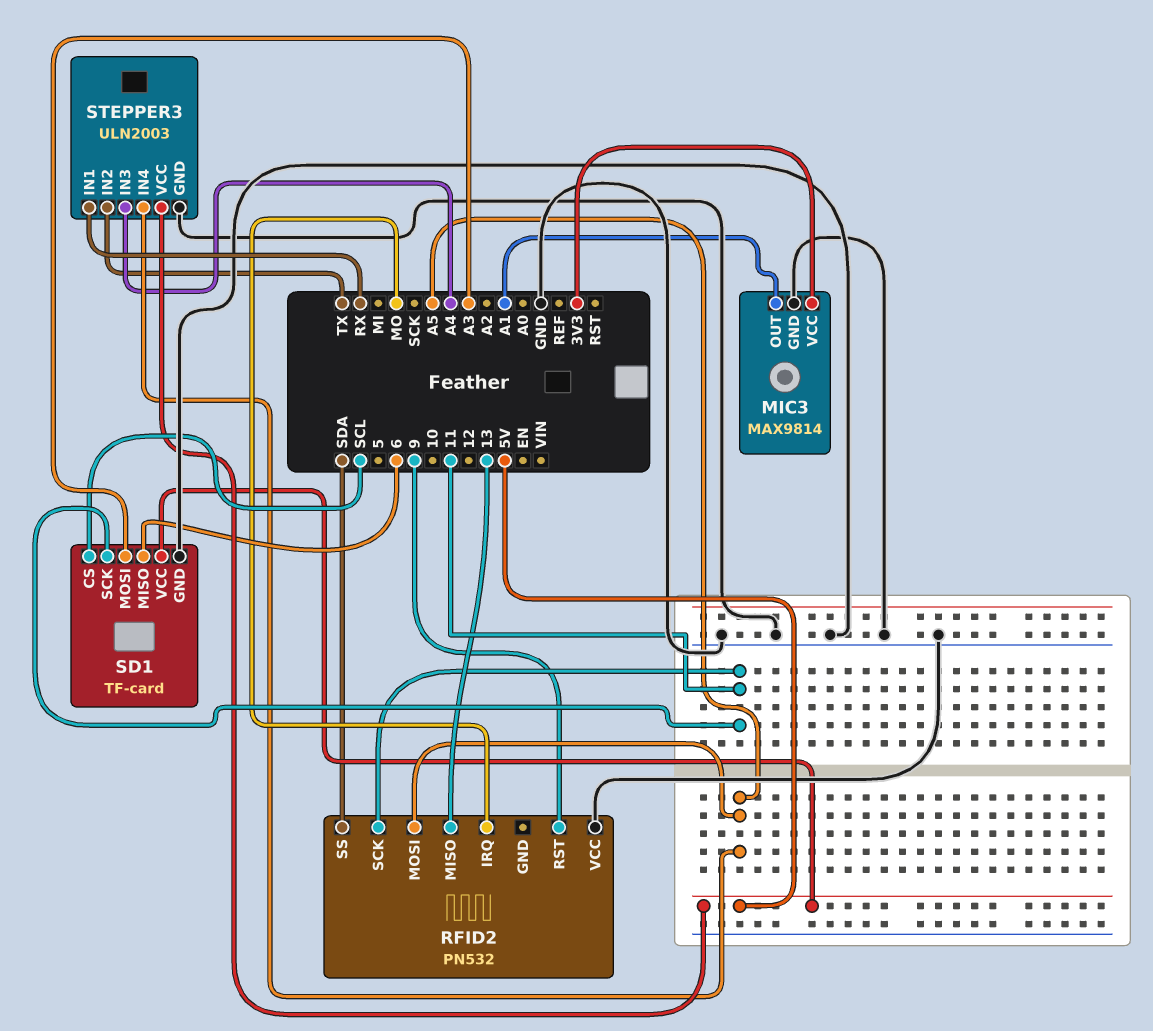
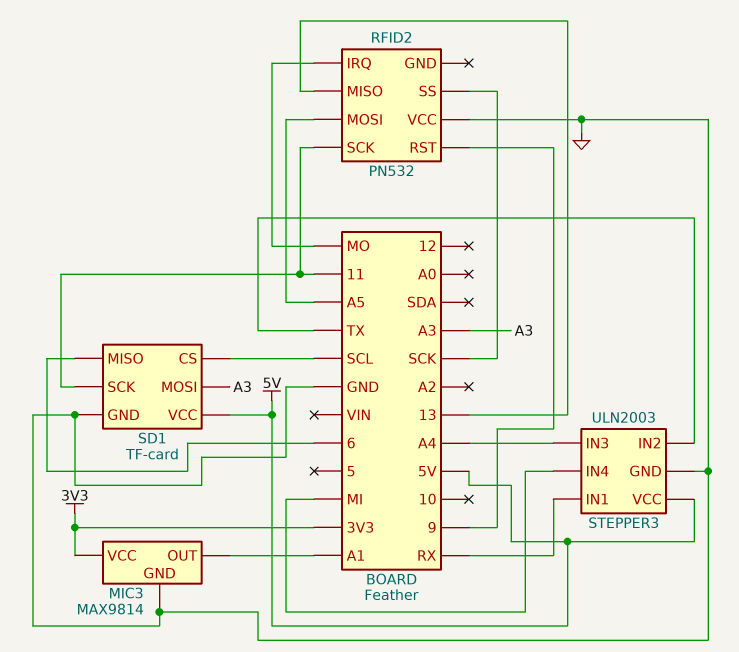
RFID2 pin SS: SDA -> SCK
STEPPER3 pin IN4: A5 -> MI

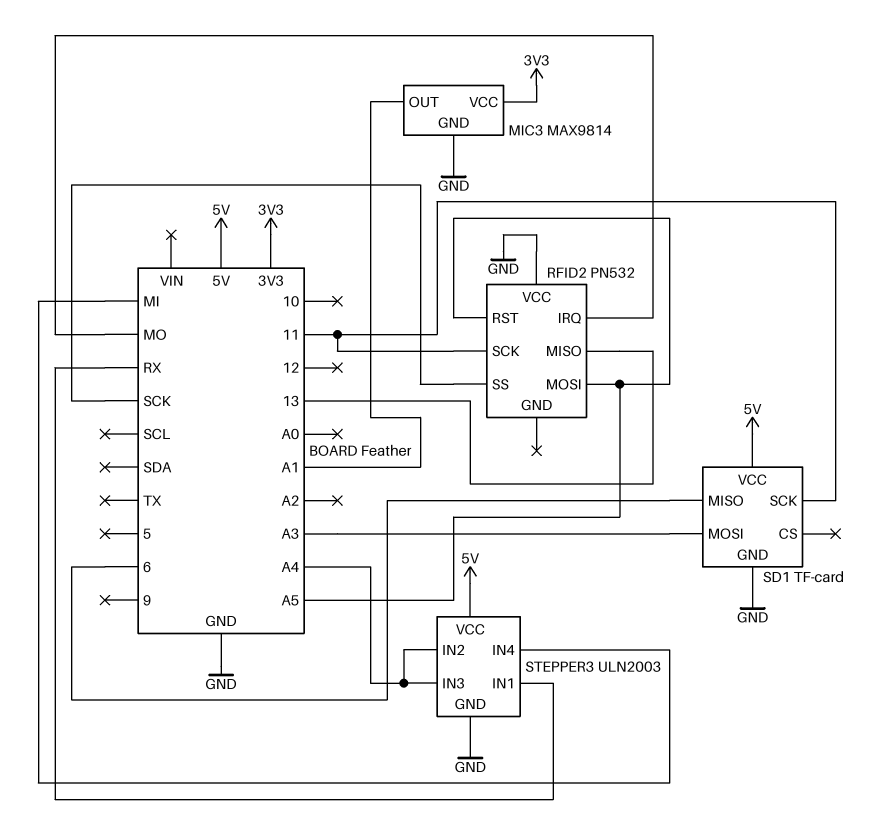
RFID2 pin RST: 9 -> A5
SD1 pin CS: SCL -> none
STEPPER3 pin IN2: TX -> A4

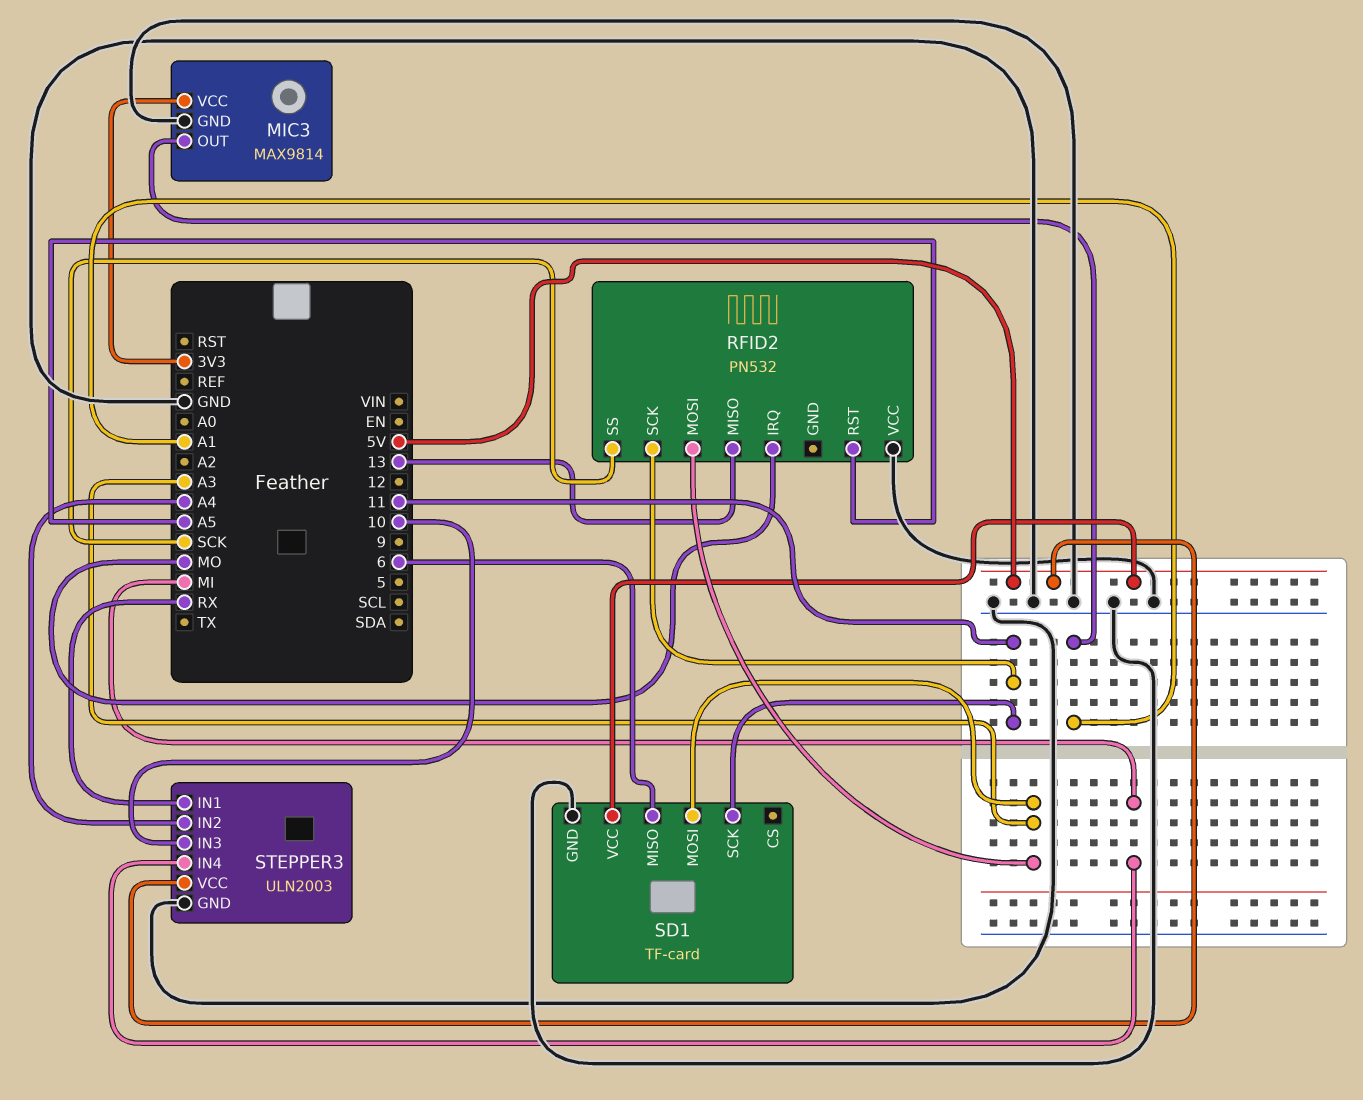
RFID2 pin MOSI: A5 -> A3
STEPPER3 pin IN3: A4 -> 10

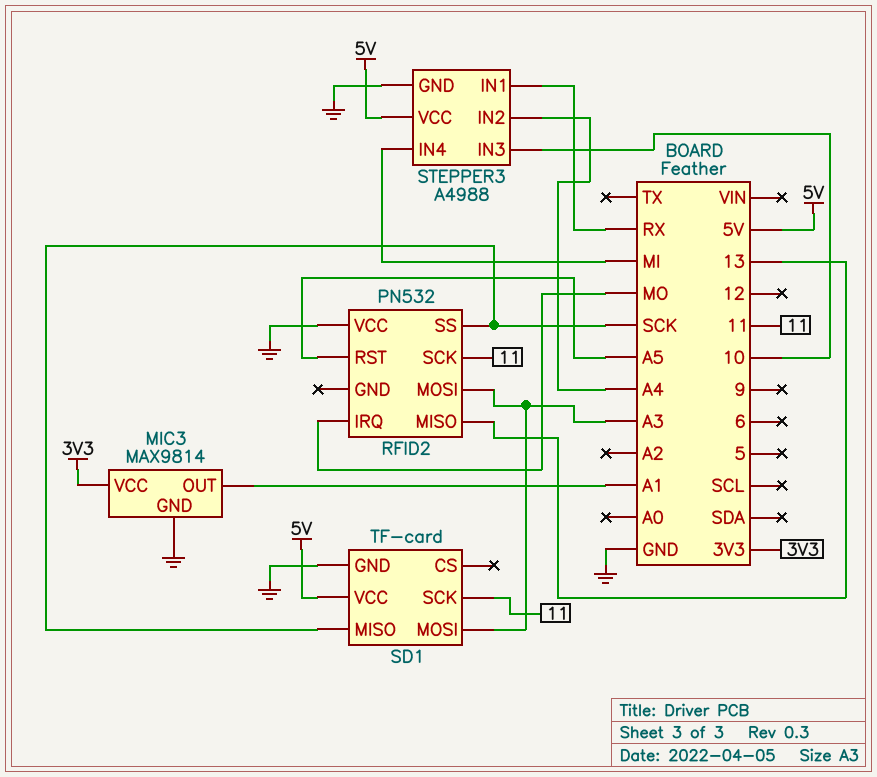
SD1 pin MISO: 6 -> SCK
STEPPER3: ULN2003 -> A4988

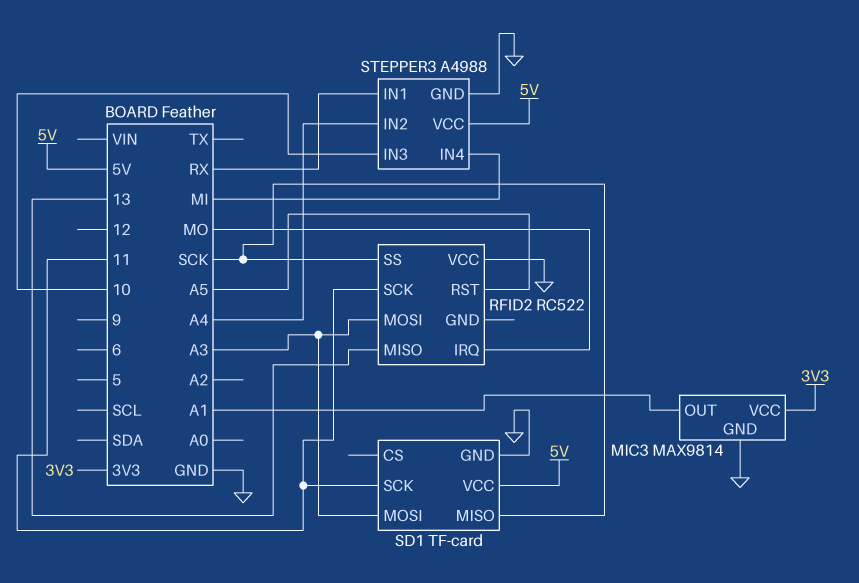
RFID2: PN532 -> RC522

